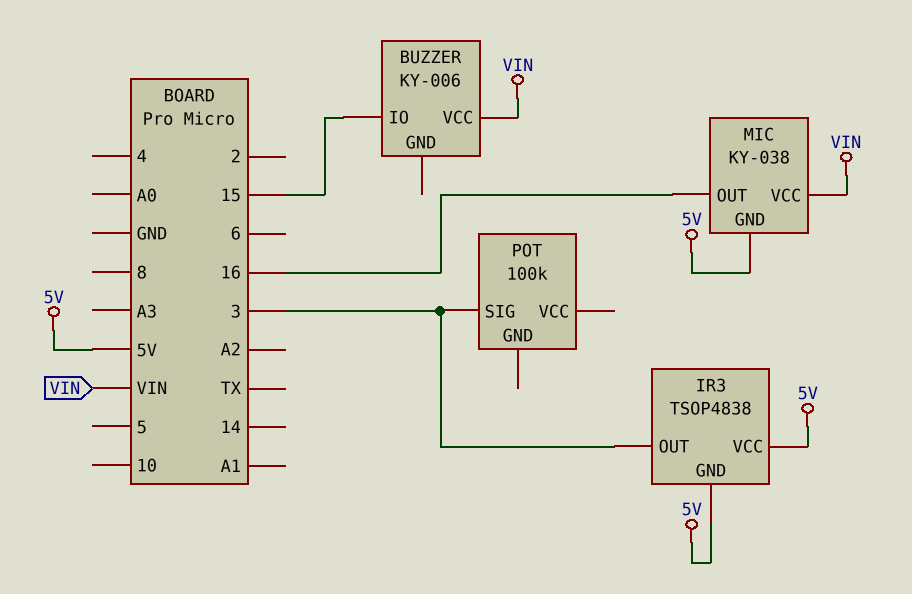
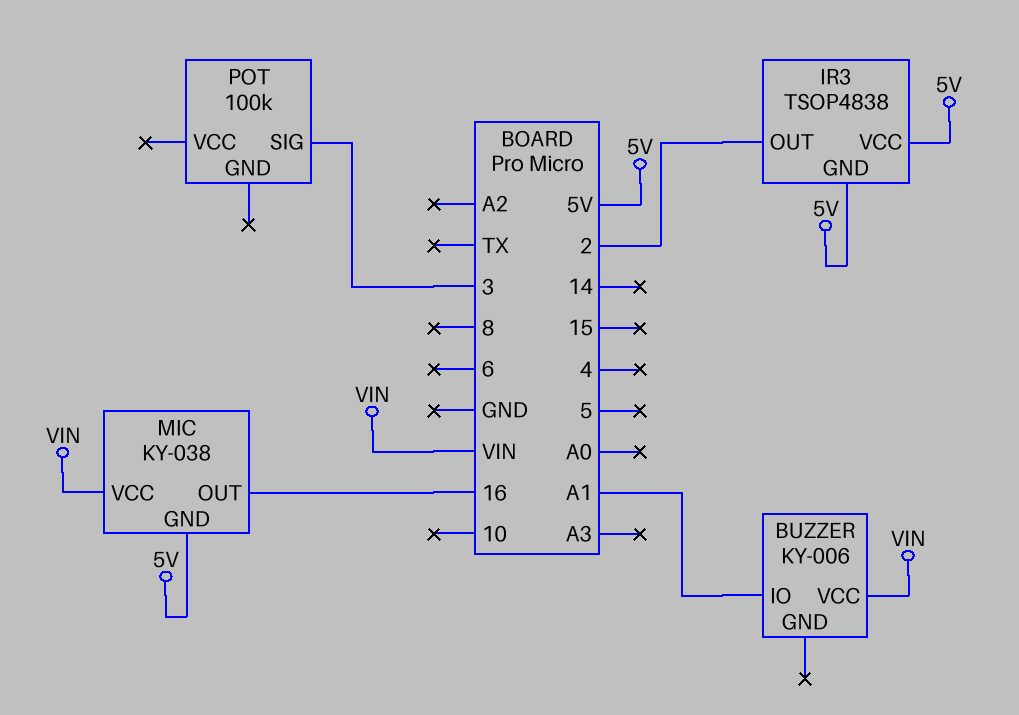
BUZZER pin IO: 15 -> A1
IR3 pin OUT: 3 -> 2

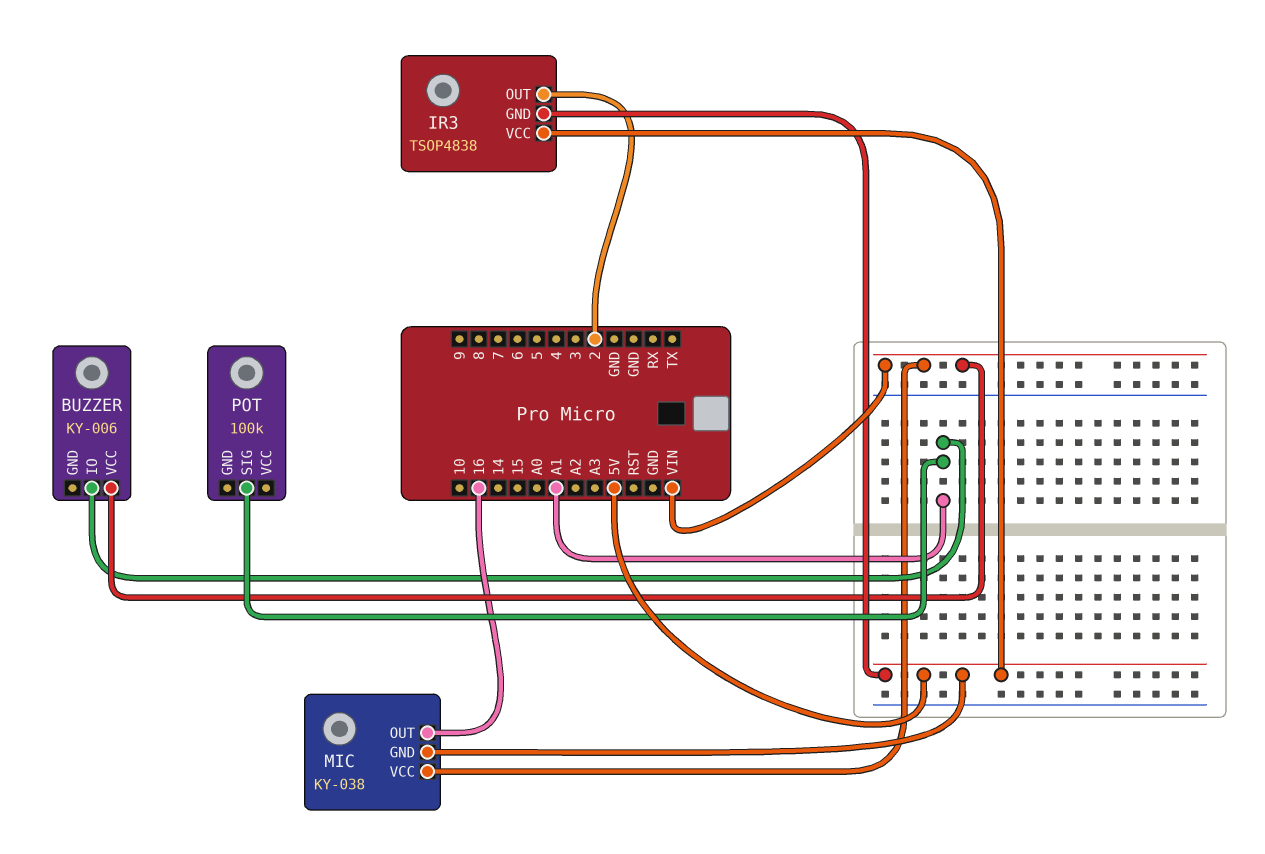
POT pin SIG: 3 -> A1

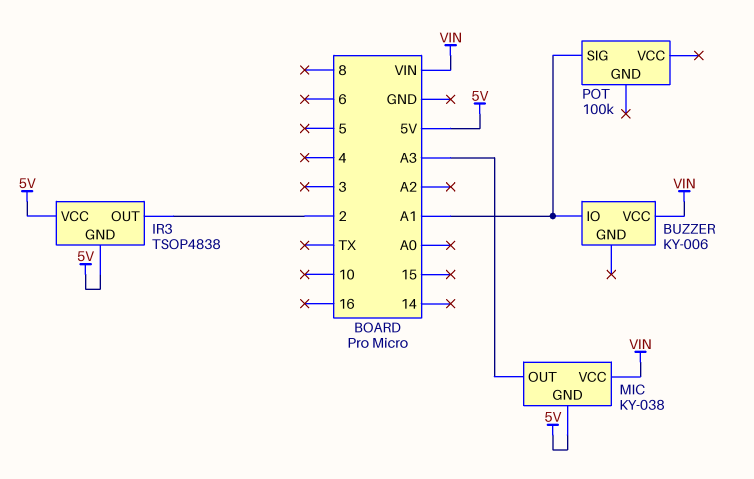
MIC pin OUT: 16 -> A3

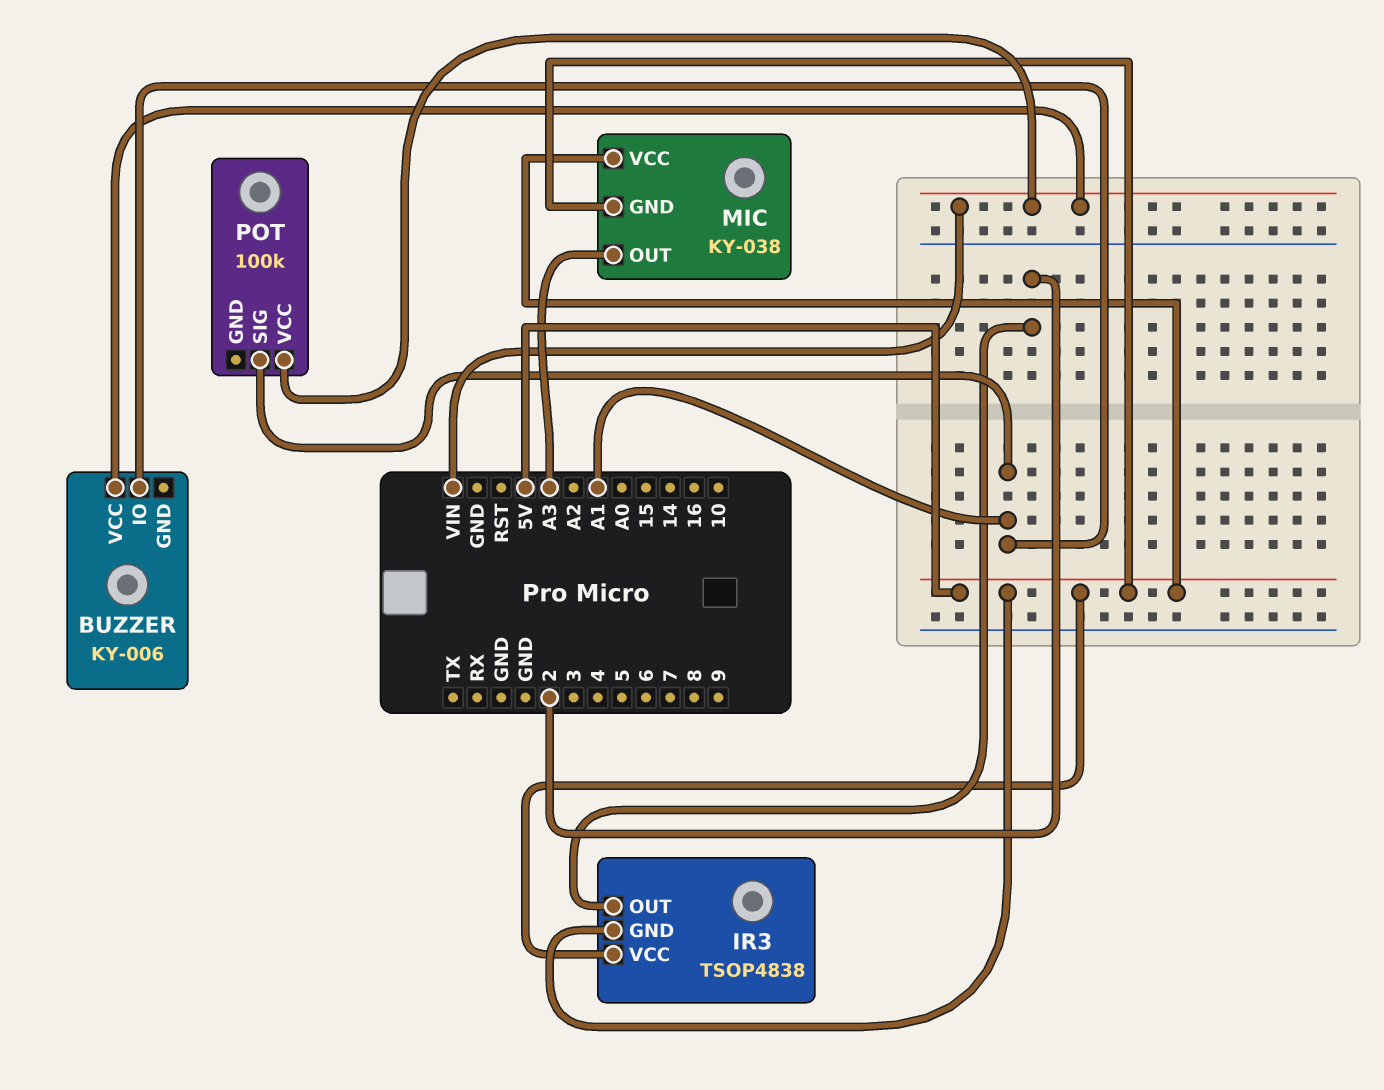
MIC pin VCC: VIN -> 5V
POT pin VCC: none -> VIN

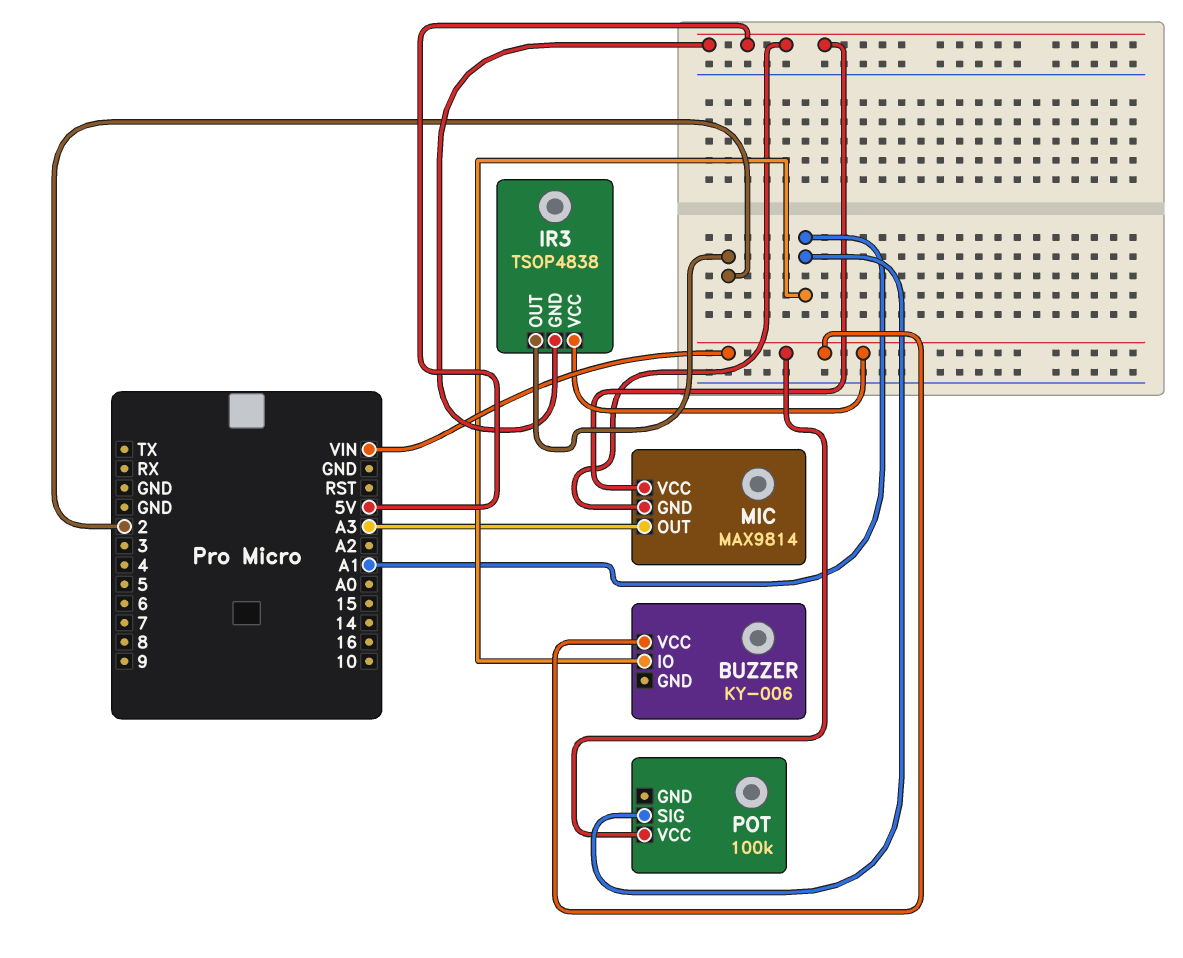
IR3 pin VCC: 5V -> VIN
MIC: KY-038 -> MAX9814

